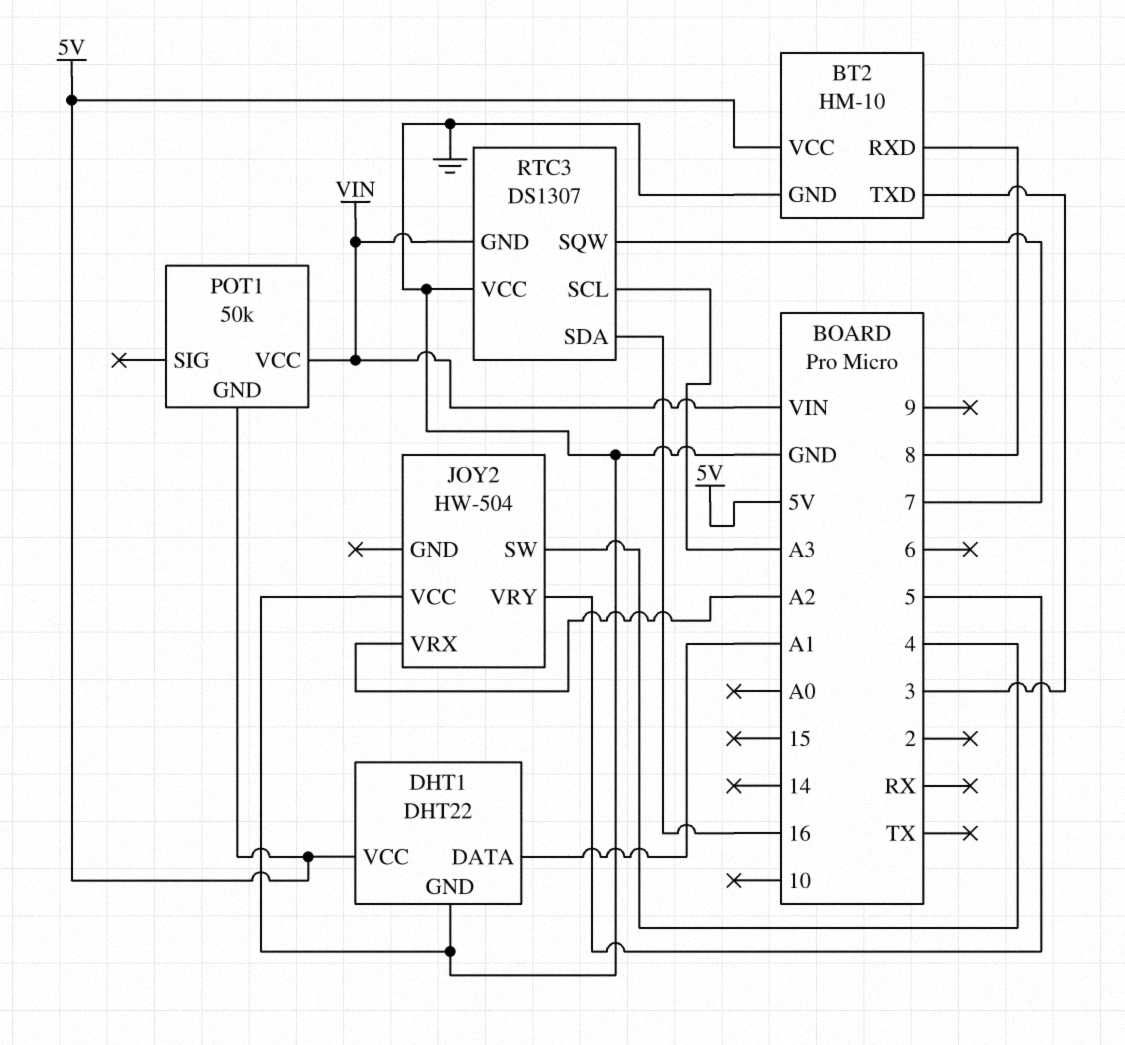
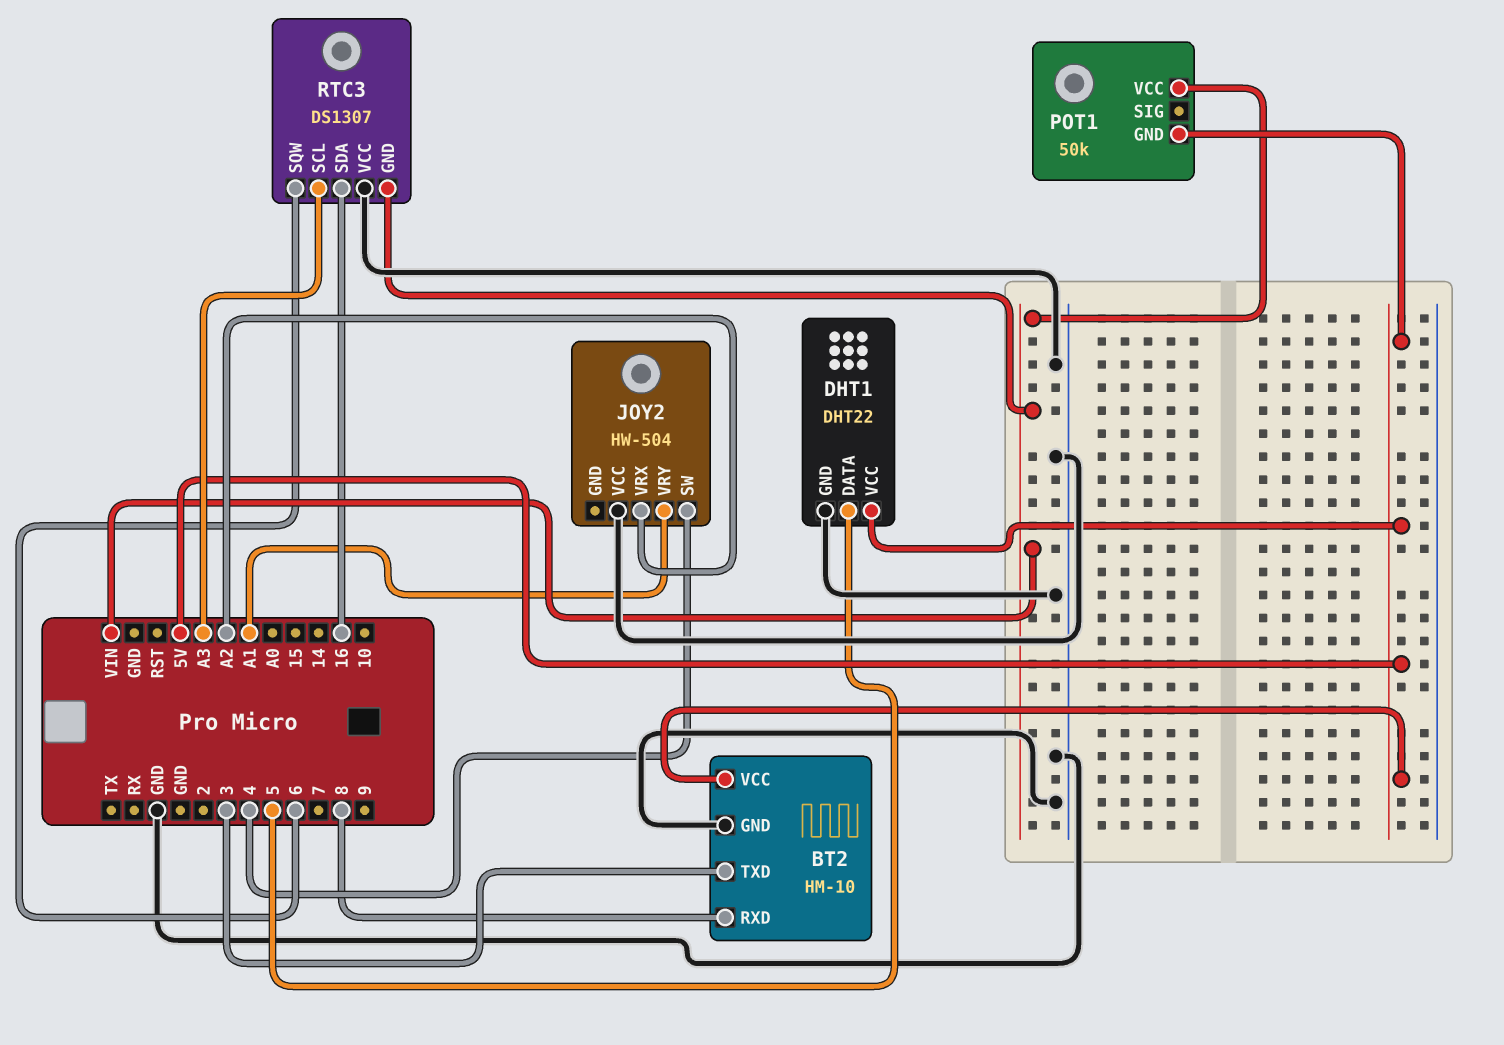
DHT1 pin DATA: A1 -> 5
JOY2 pin VRY: 5 -> A1
RTC3 pin SQW: 7 -> 6

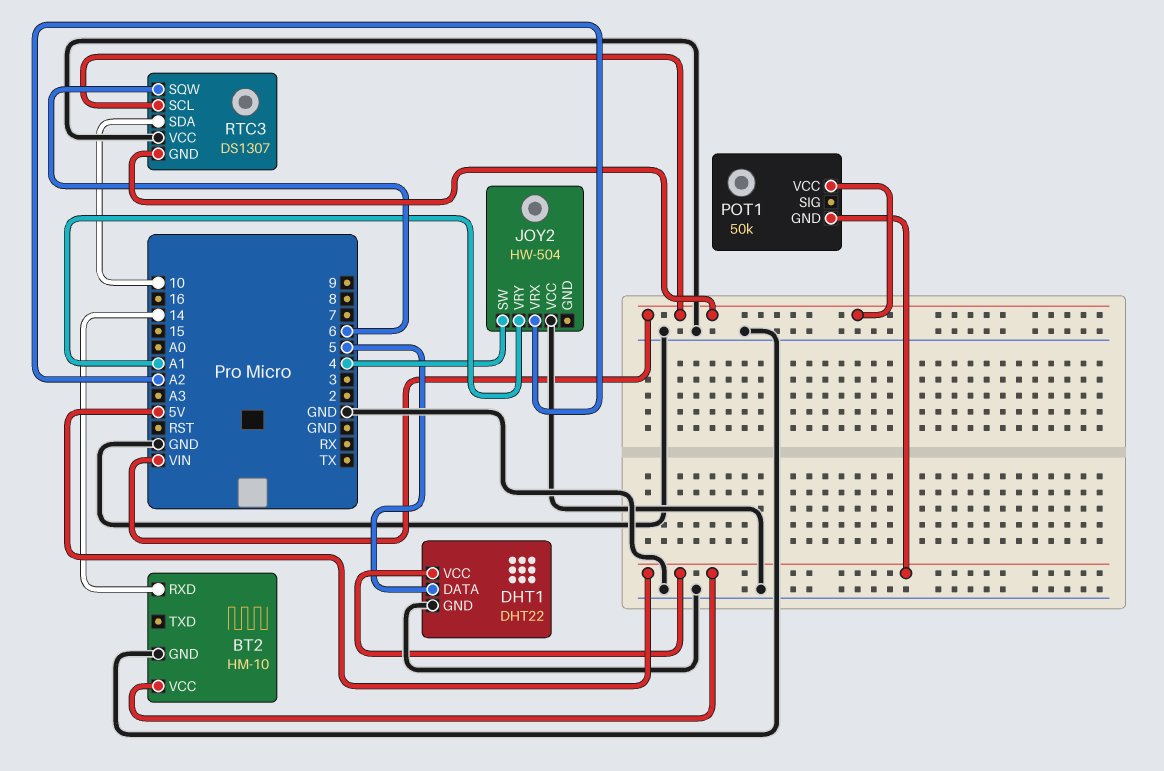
BT2 pin RXD: 8 -> 14
BT2 pin TXD: 3 -> none
RTC3 pin SCL: A3 -> VIN
RTC3 pin SDA: 16 -> 10

